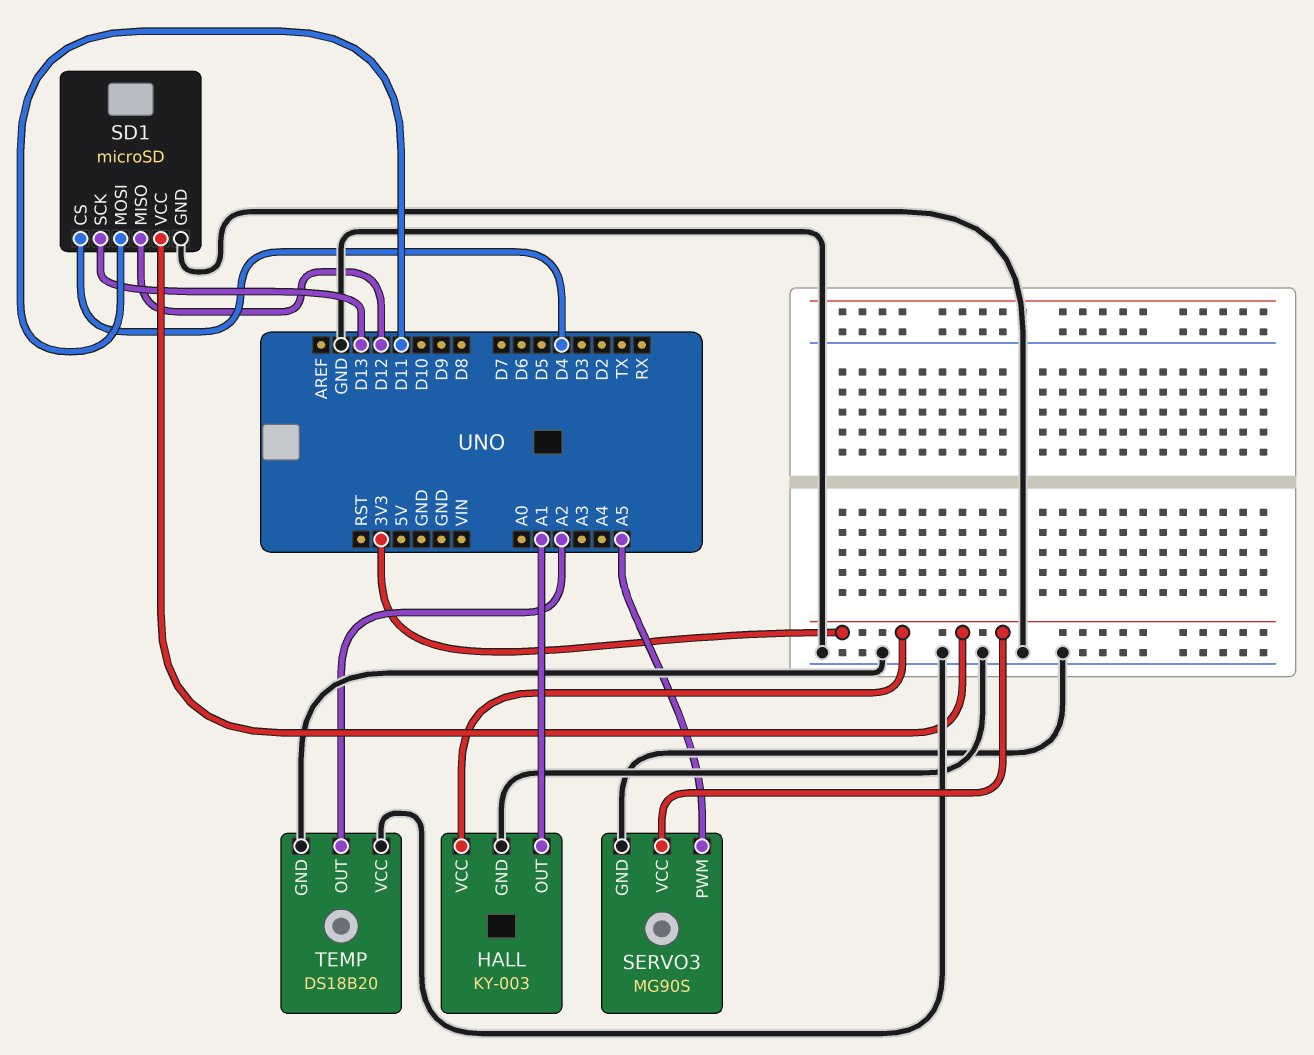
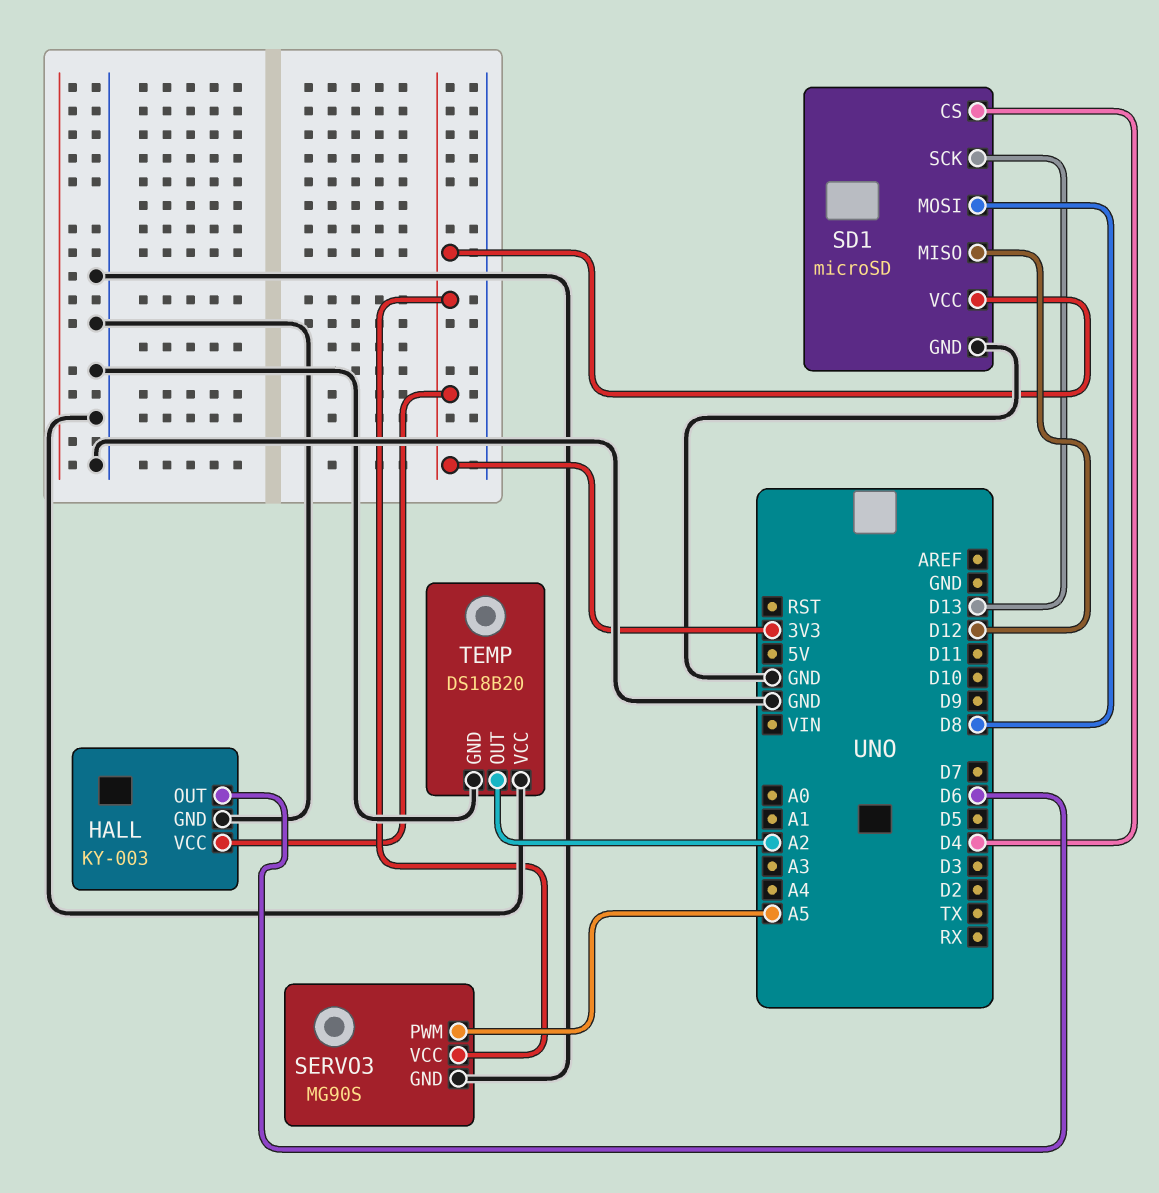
HALL pin OUT: A1 -> D6
SD1 pin MOSI: D11 -> D8

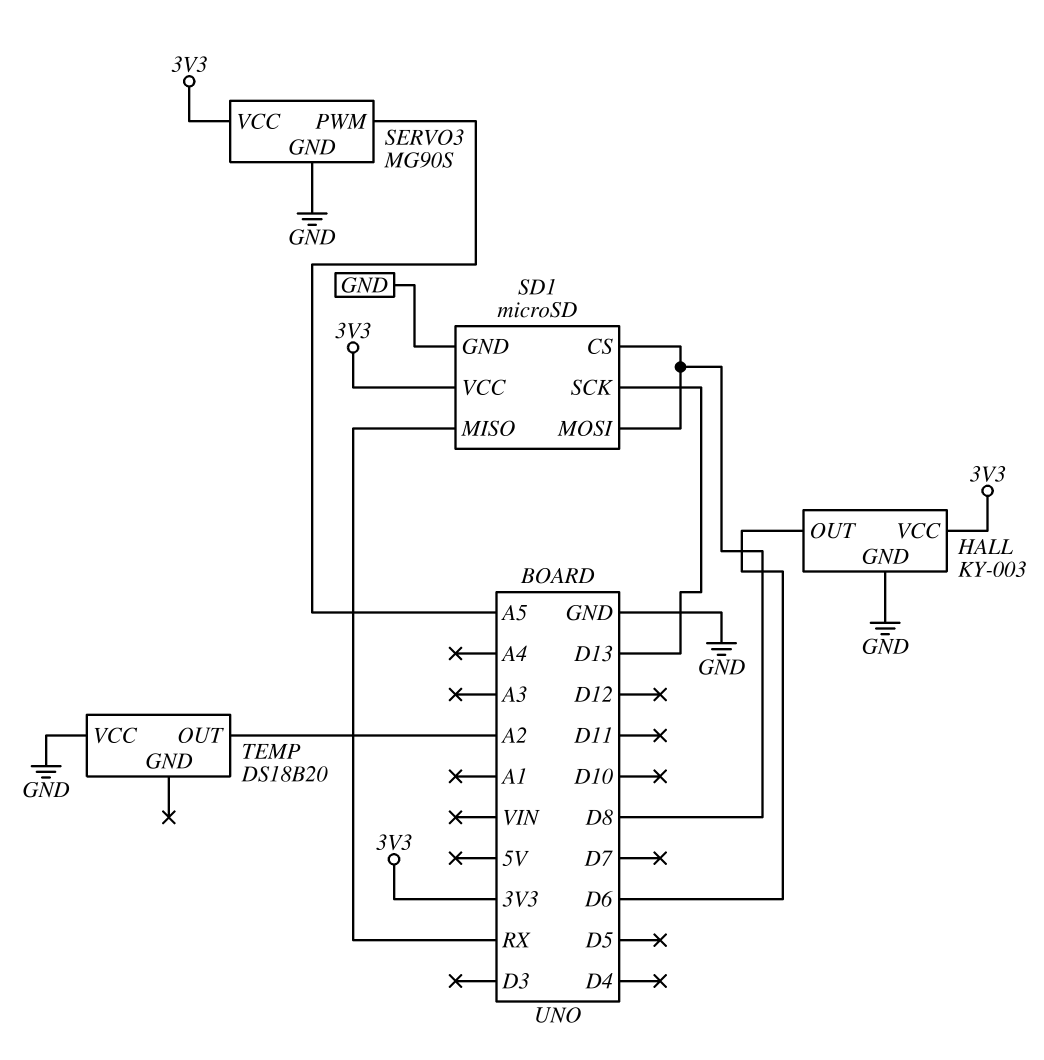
SD1 pin CS: D4 -> D8
SD1 pin MISO: D12 -> RX
TEMP pin GND: GND -> none

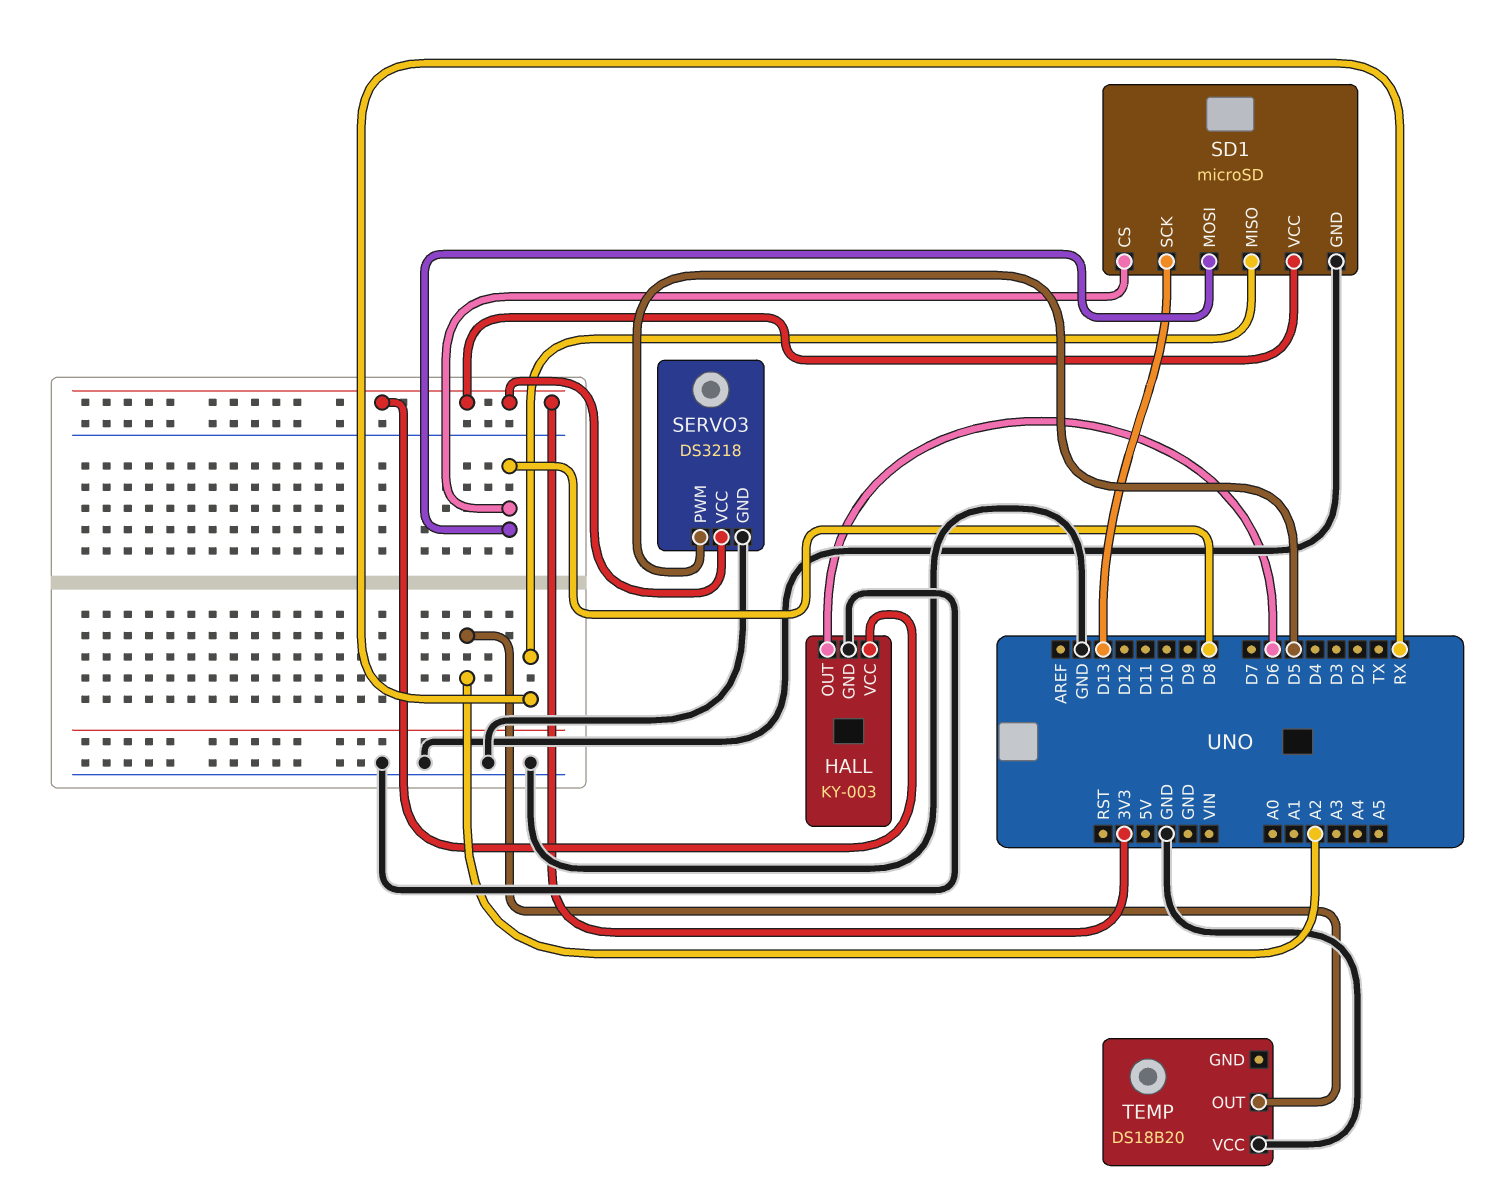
SERVO3: MG90S -> DS3218
SERVO3 pin PWM: A5 -> D5

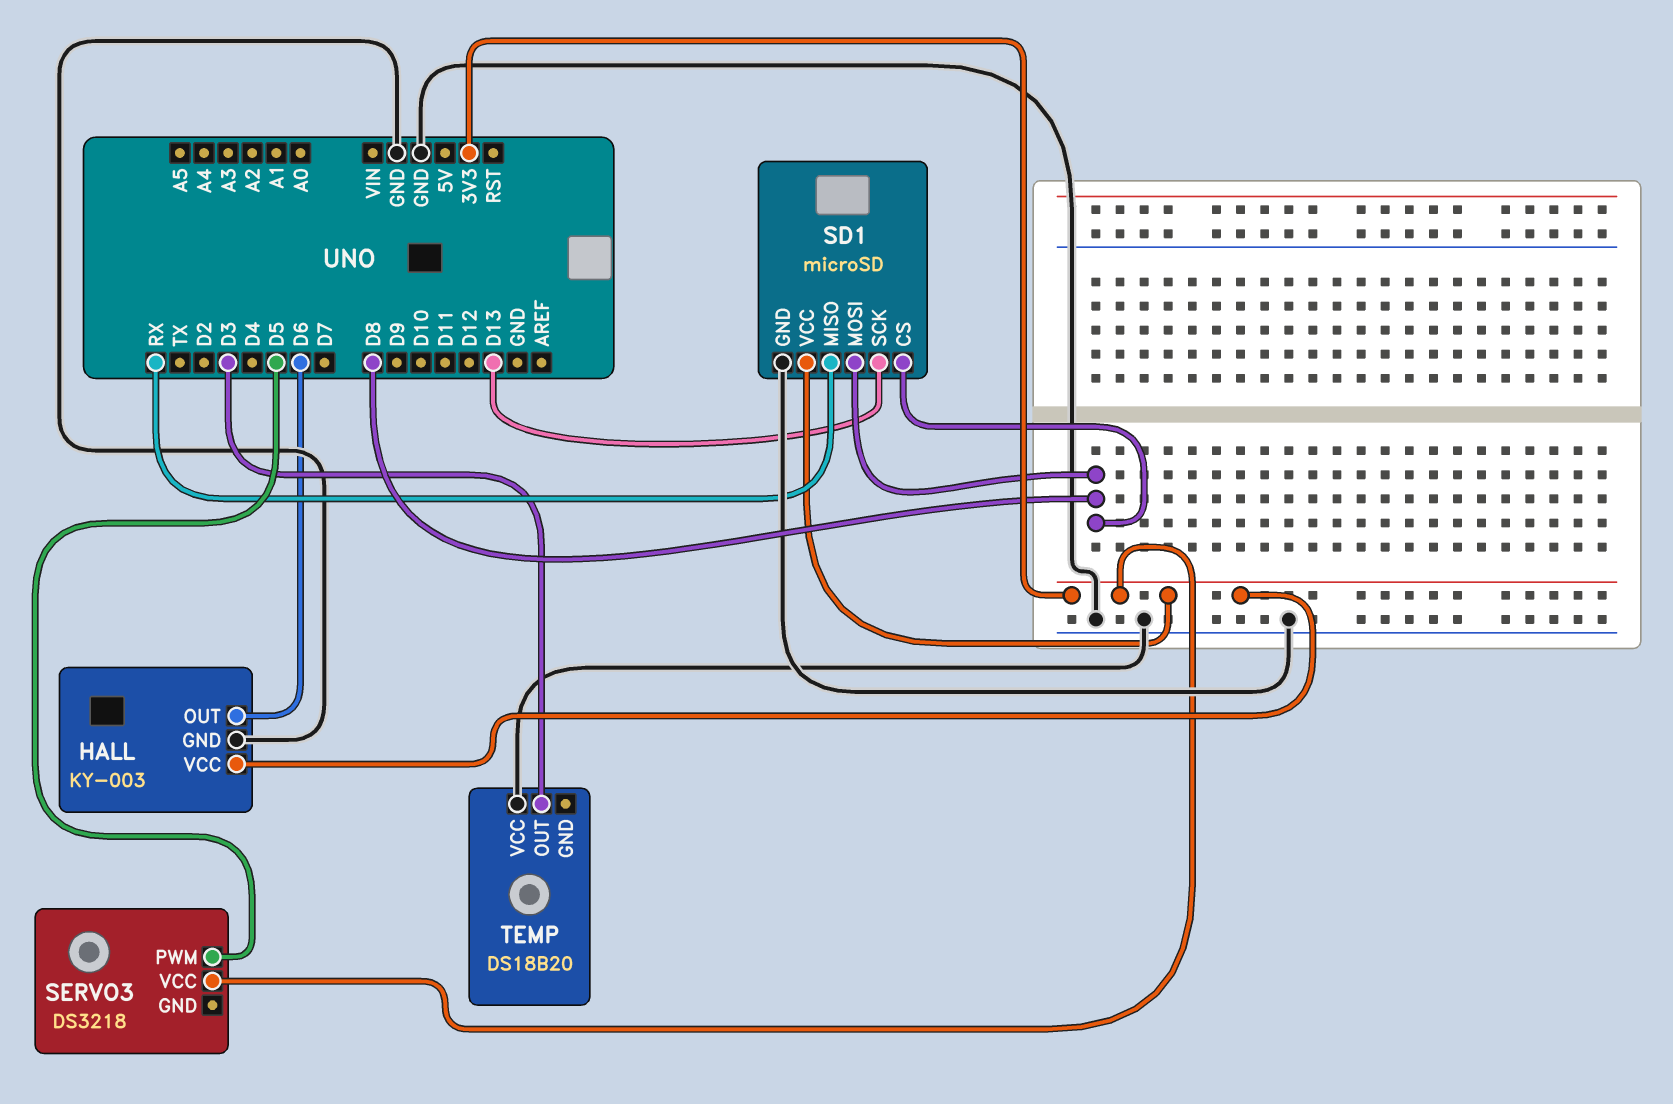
SERVO3 pin GND: GND -> none
TEMP pin OUT: A2 -> D3

